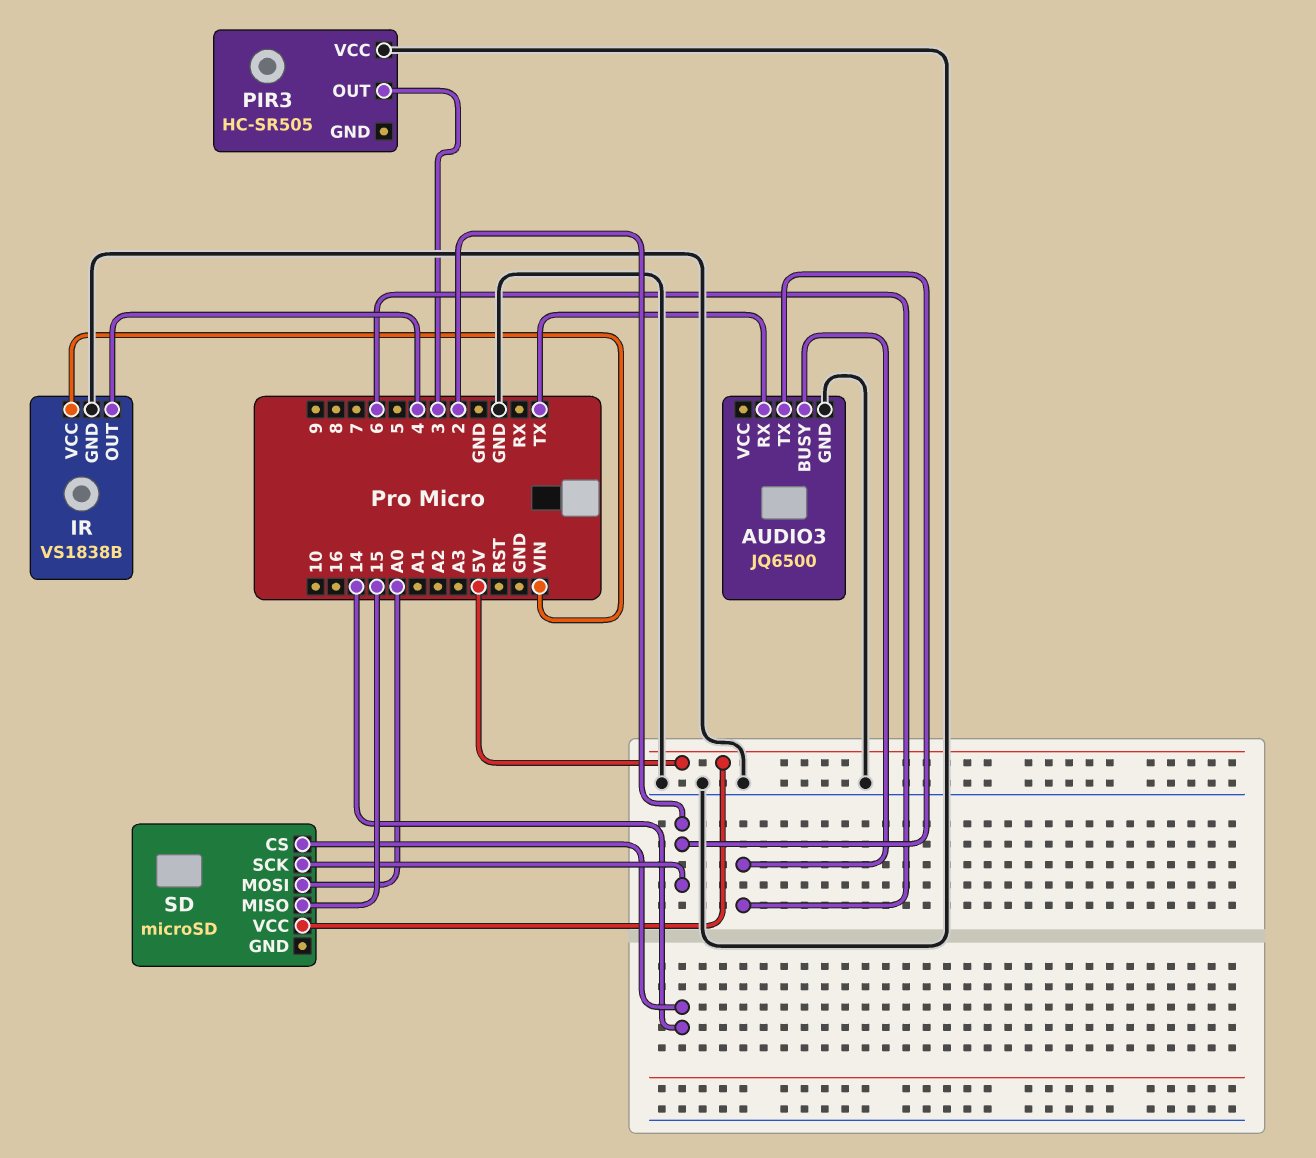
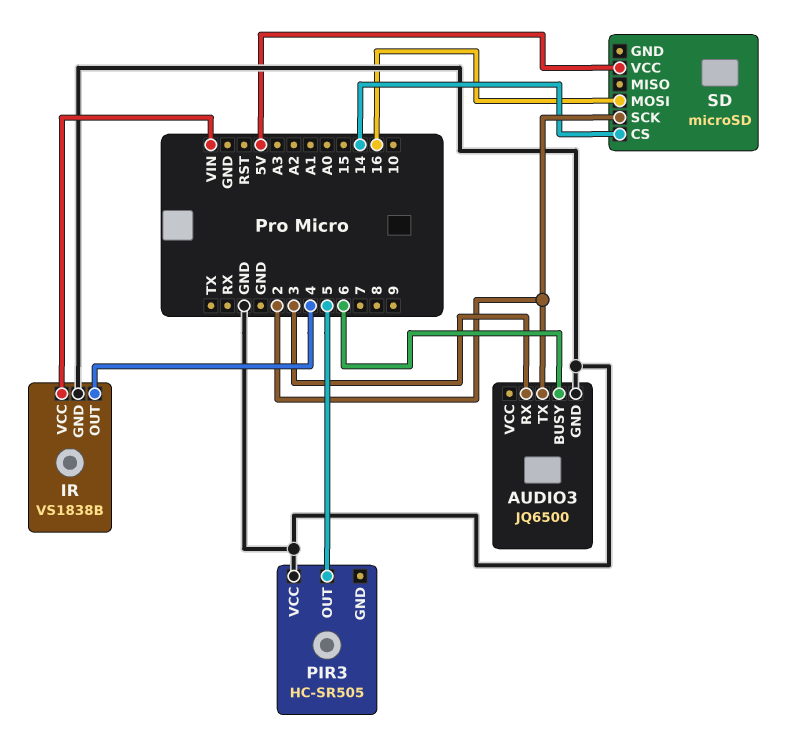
AUDIO3 pin RX: TX -> 3
PIR3 pin OUT: 3 -> 5
SD pin MISO: 15 -> none
SD pin MOSI: A0 -> 16

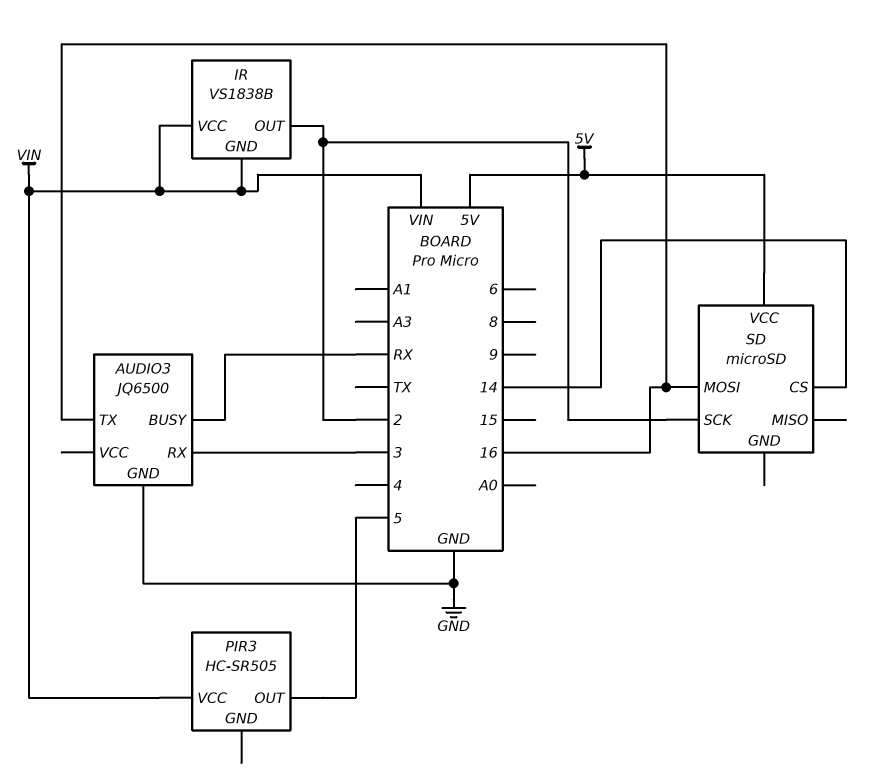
AUDIO3 pin BUSY: 6 -> RX
AUDIO3 pin TX: 2 -> 16
IR pin GND: GND -> VIN
IR pin OUT: 4 -> 2
PIR3 pin VCC: GND -> VIN

